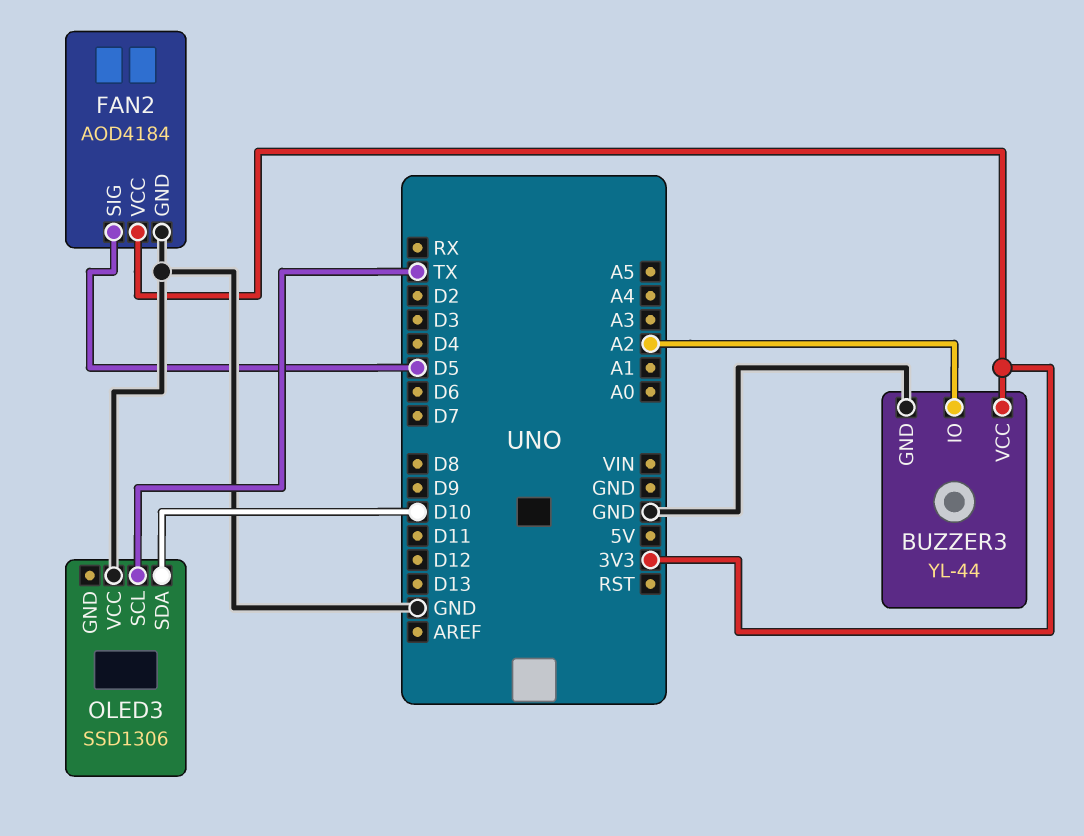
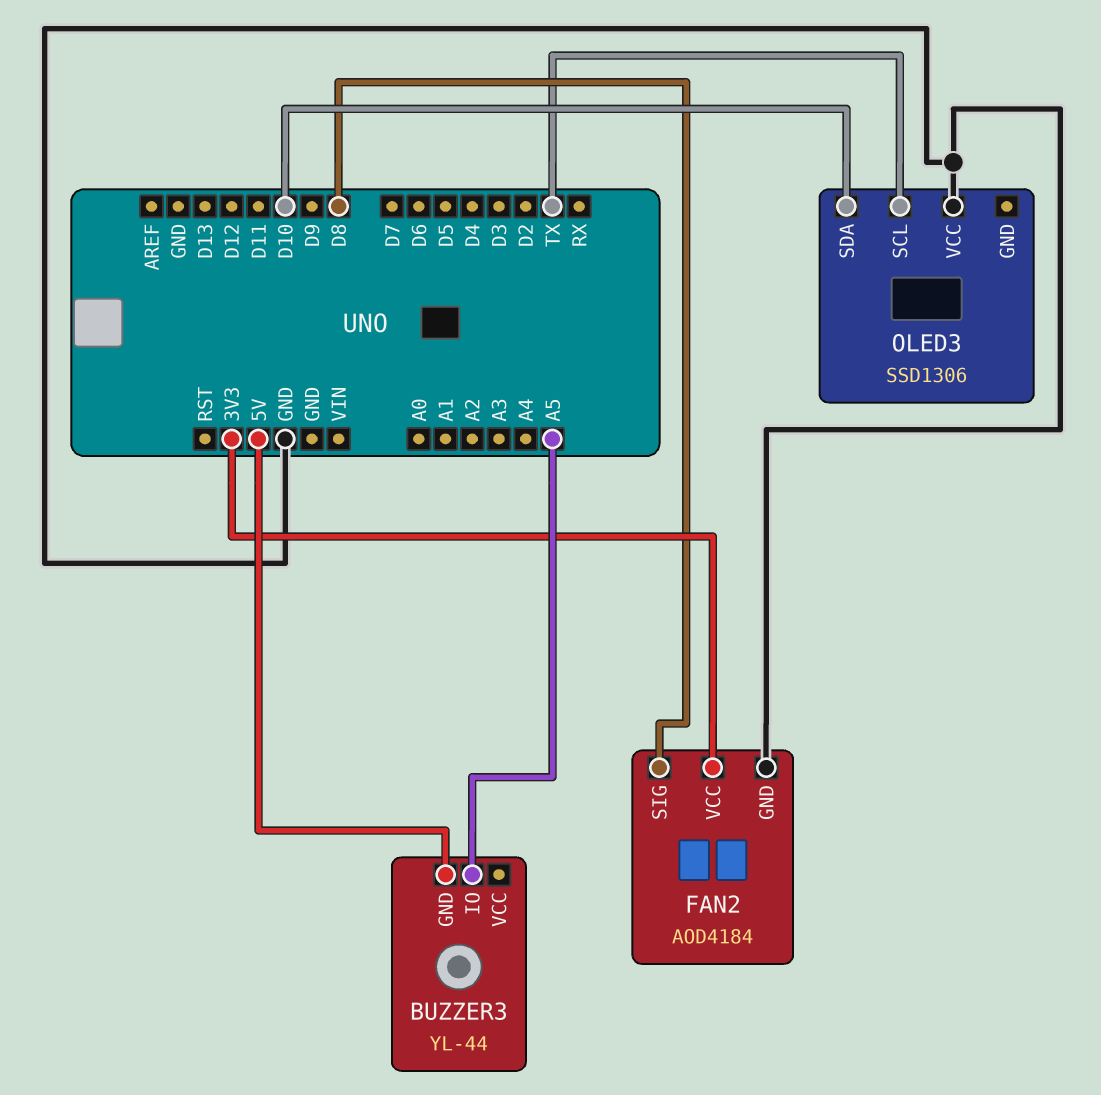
BUZZER3 pin GND: GND -> 5V
BUZZER3 pin IO: A2 -> A5
BUZZER3 pin VCC: 3V3 -> none
FAN2 pin SIG: D5 -> D8

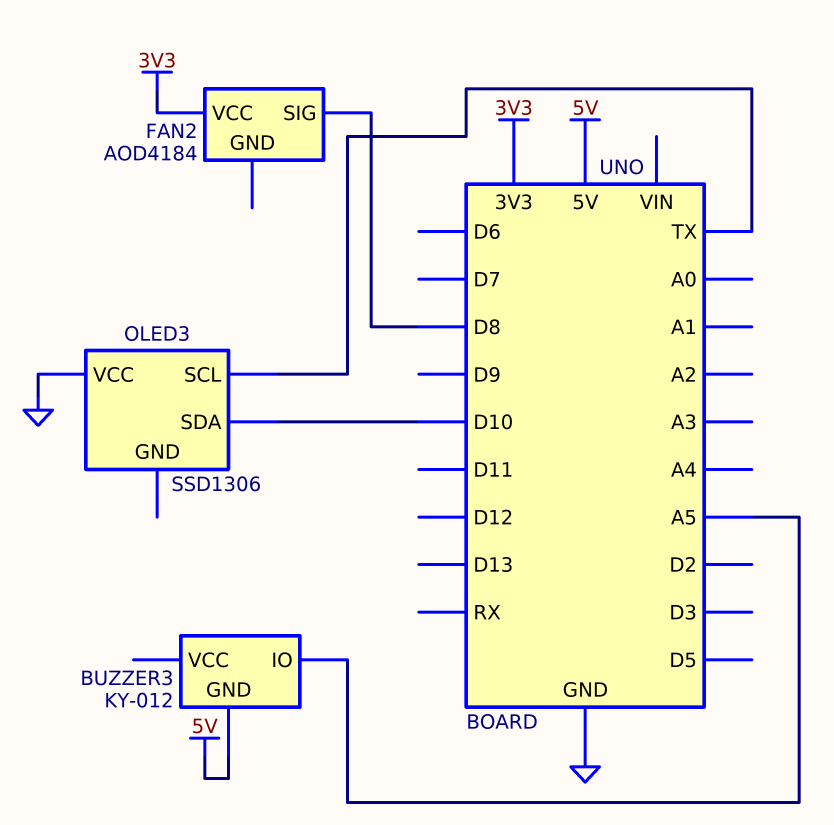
BUZZER3: YL-44 -> KY-012
FAN2 pin GND: GND -> none

